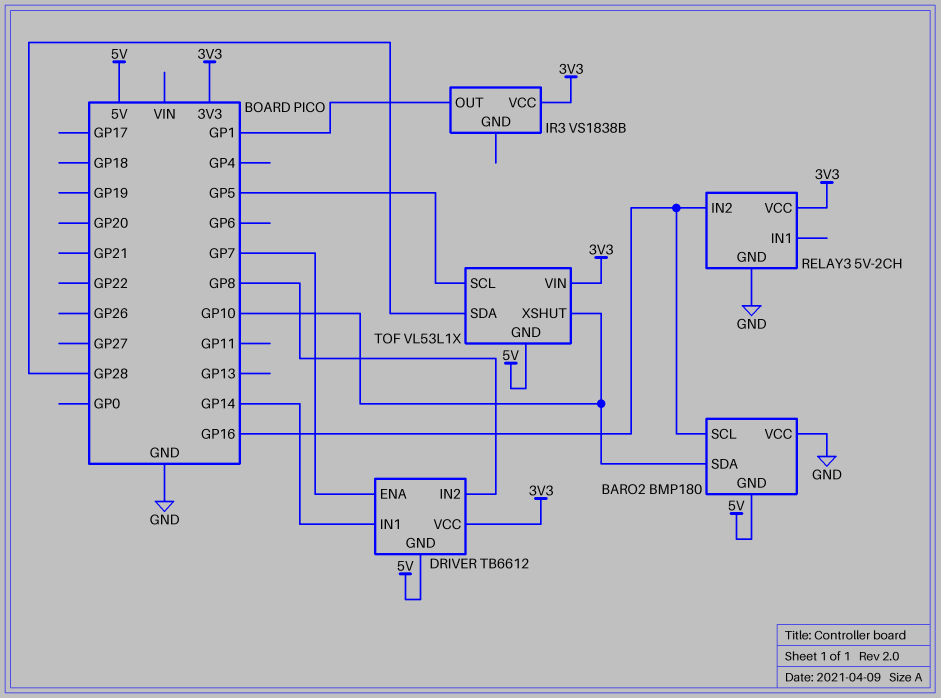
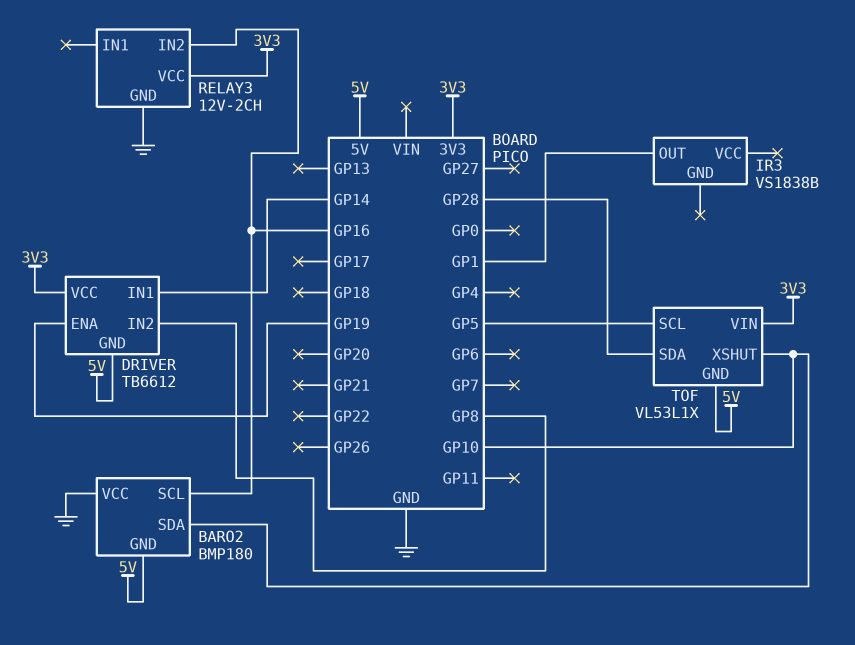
DRIVER pin ENA: GP7 -> GP19
IR3 pin VCC: 3V3 -> none
RELAY3: 5V-2CH -> 12V-2CH

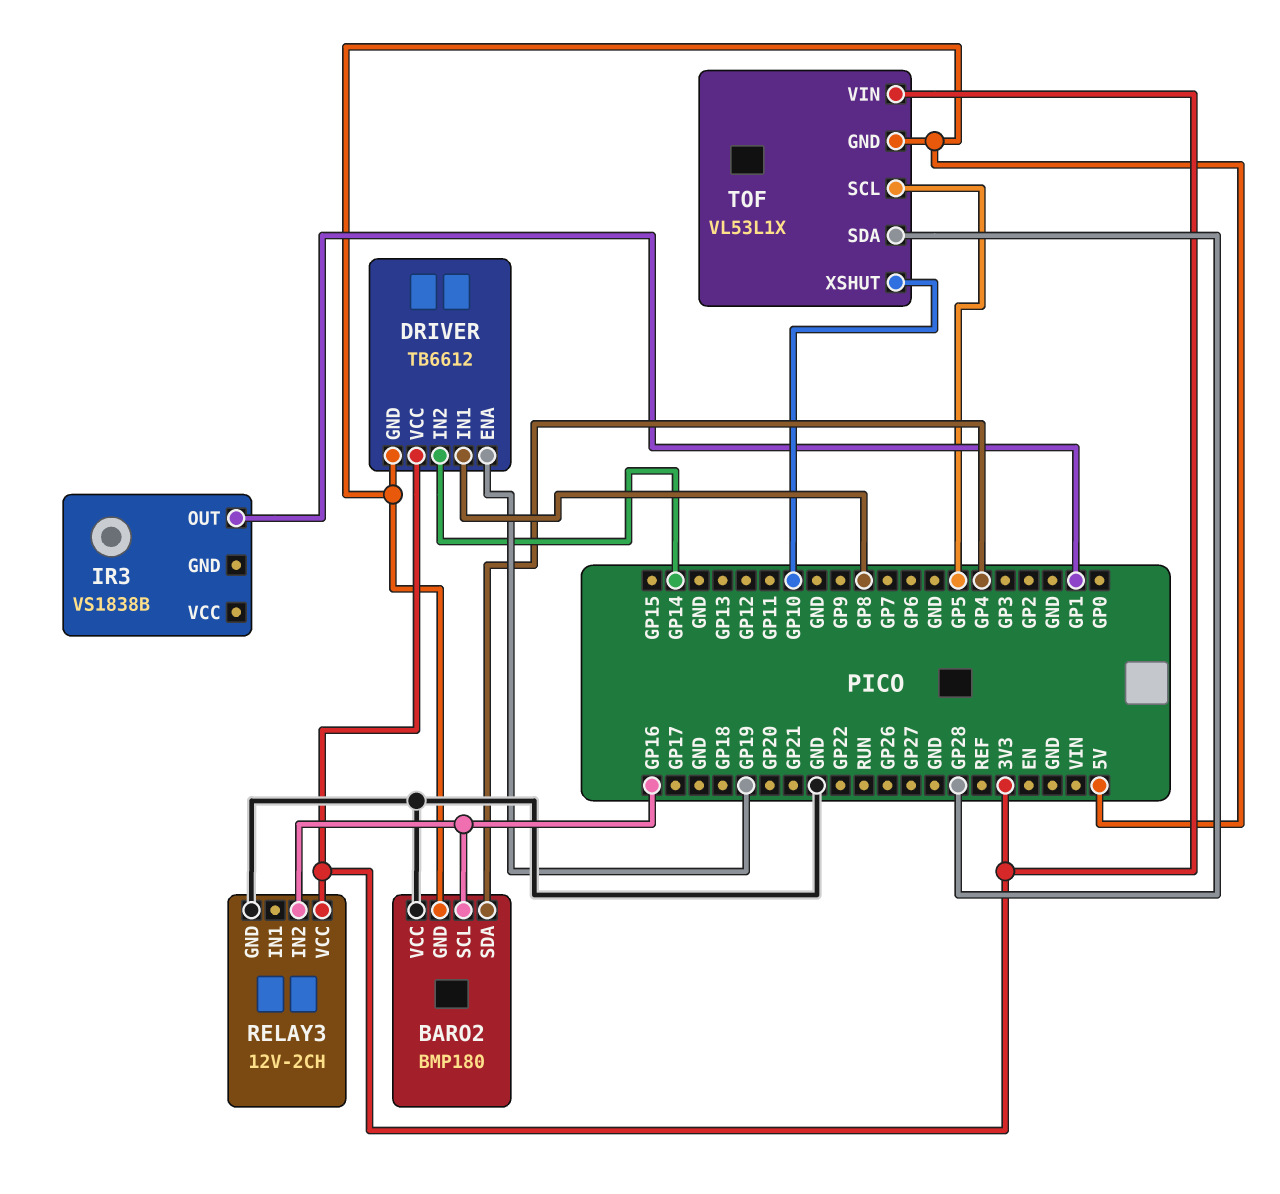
BARO2 pin SDA: GP10 -> GP4
DRIVER pin IN1: GP14 -> GP8
DRIVER pin IN2: GP8 -> GP14

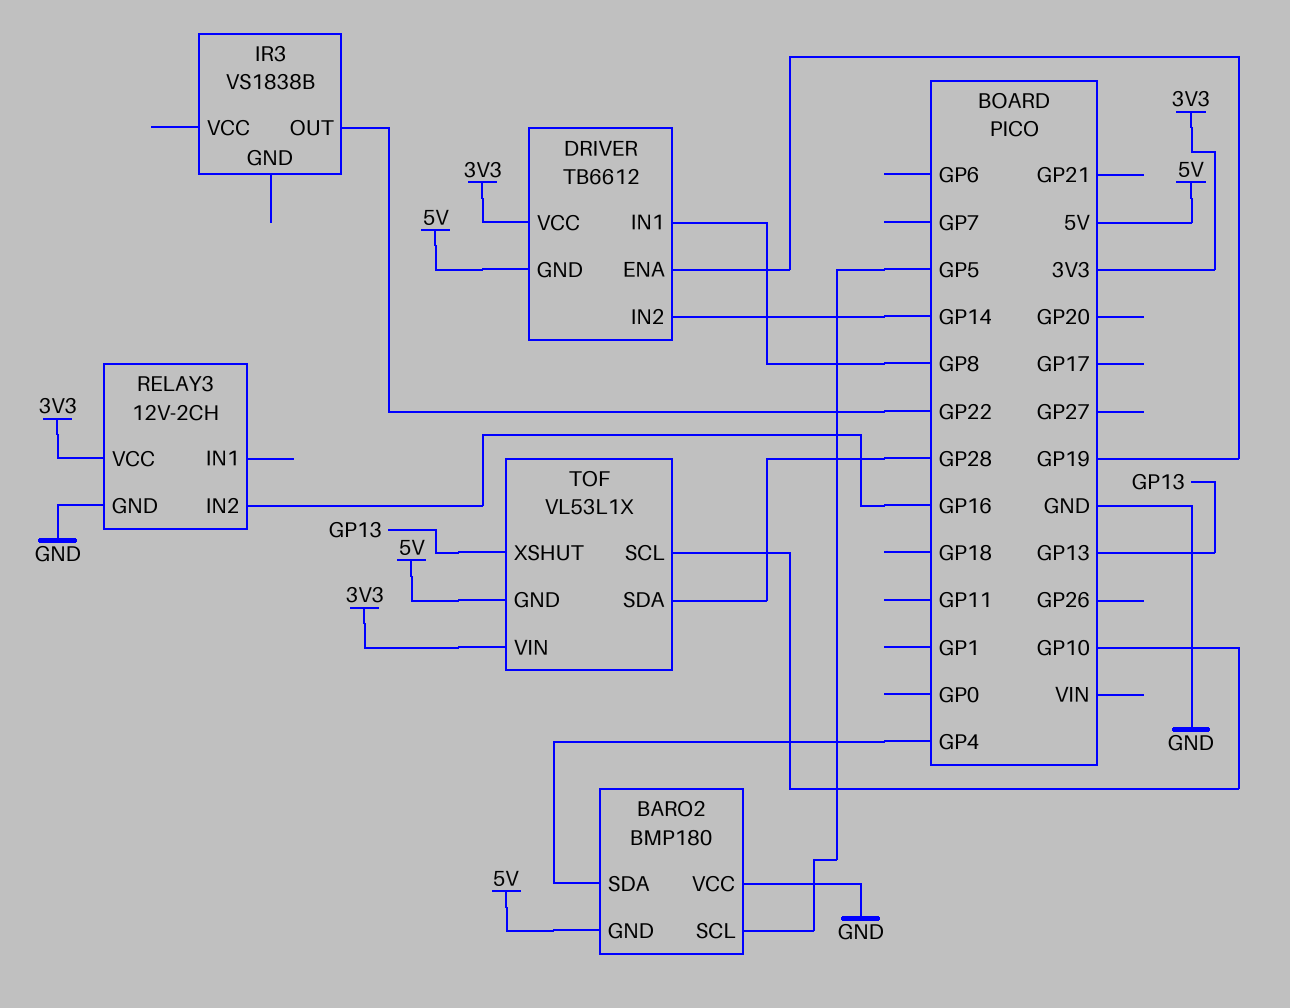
BARO2 pin SCL: GP16 -> GP5
IR3 pin OUT: GP1 -> GP22
TOF pin SCL: GP5 -> GP10
TOF pin XSHUT: GP10 -> GP13

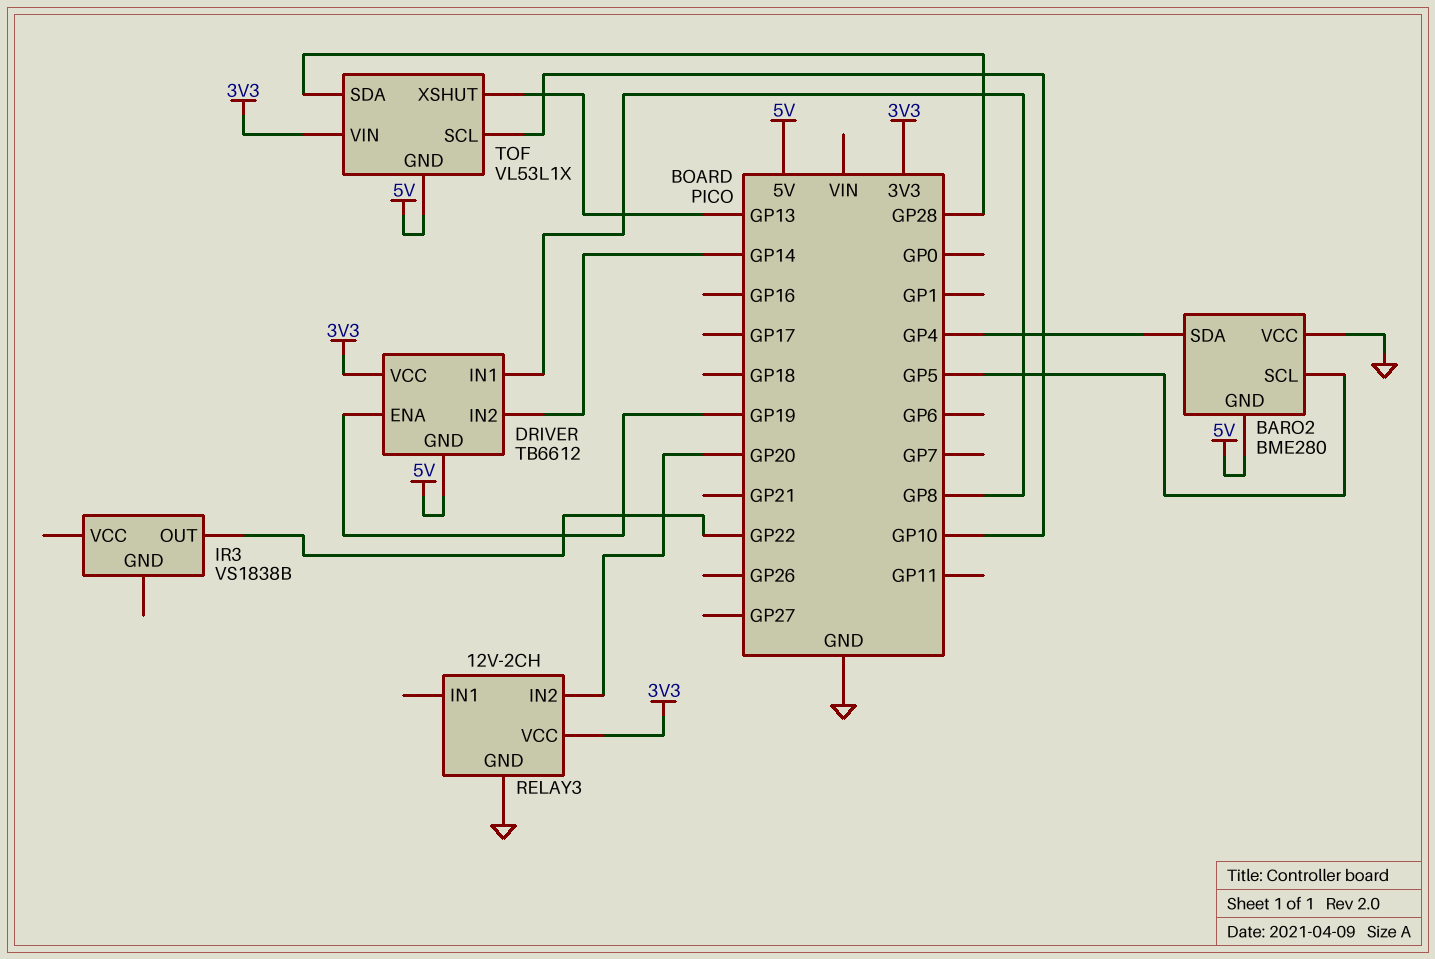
BARO2: BMP180 -> BME280
RELAY3 pin IN2: GP16 -> GP20

